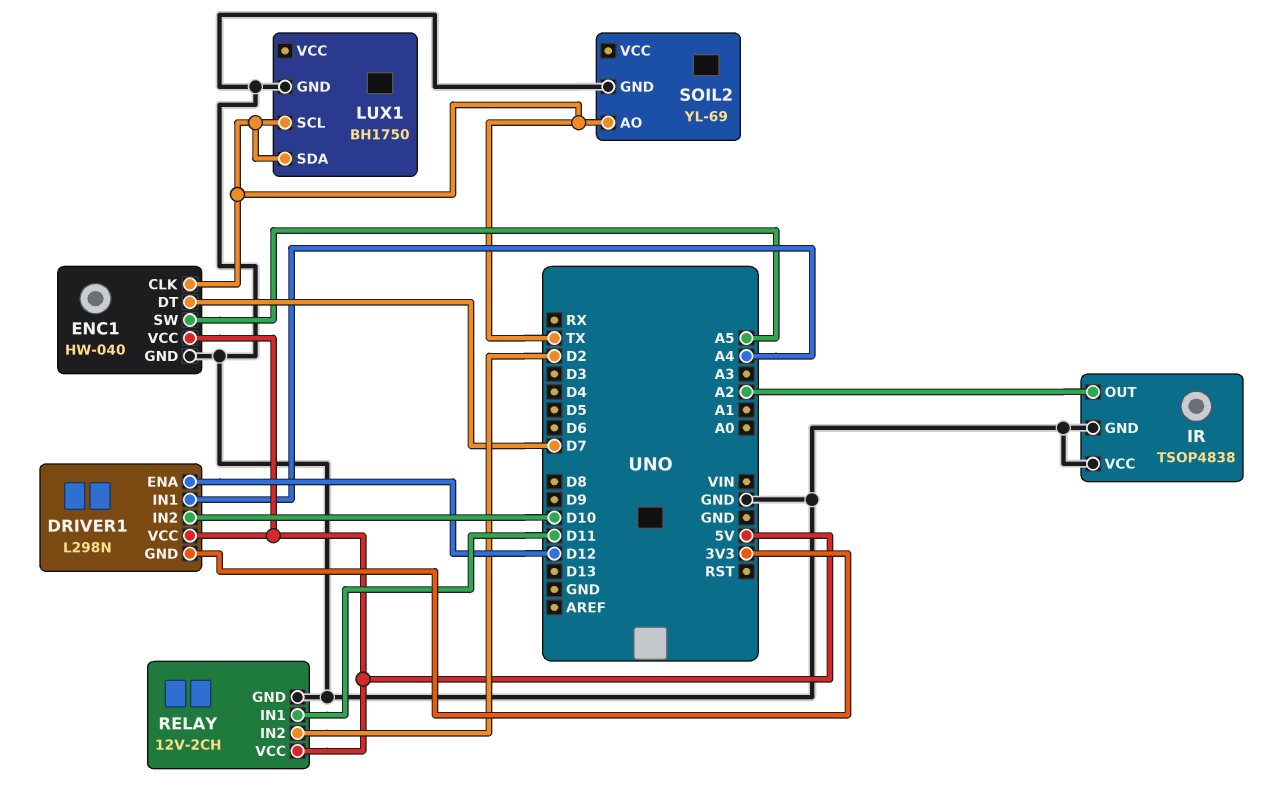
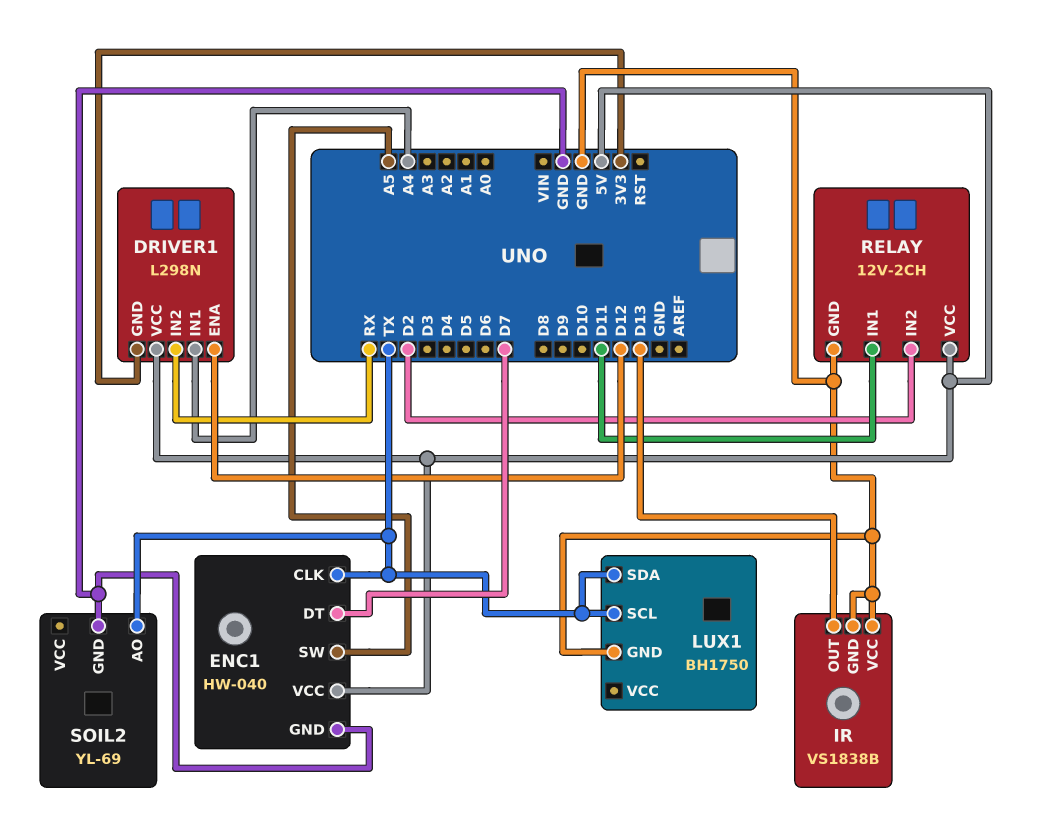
DRIVER1 pin IN2: D10 -> RX
IR: TSOP4838 -> VS1838B
IR pin OUT: A2 -> D13

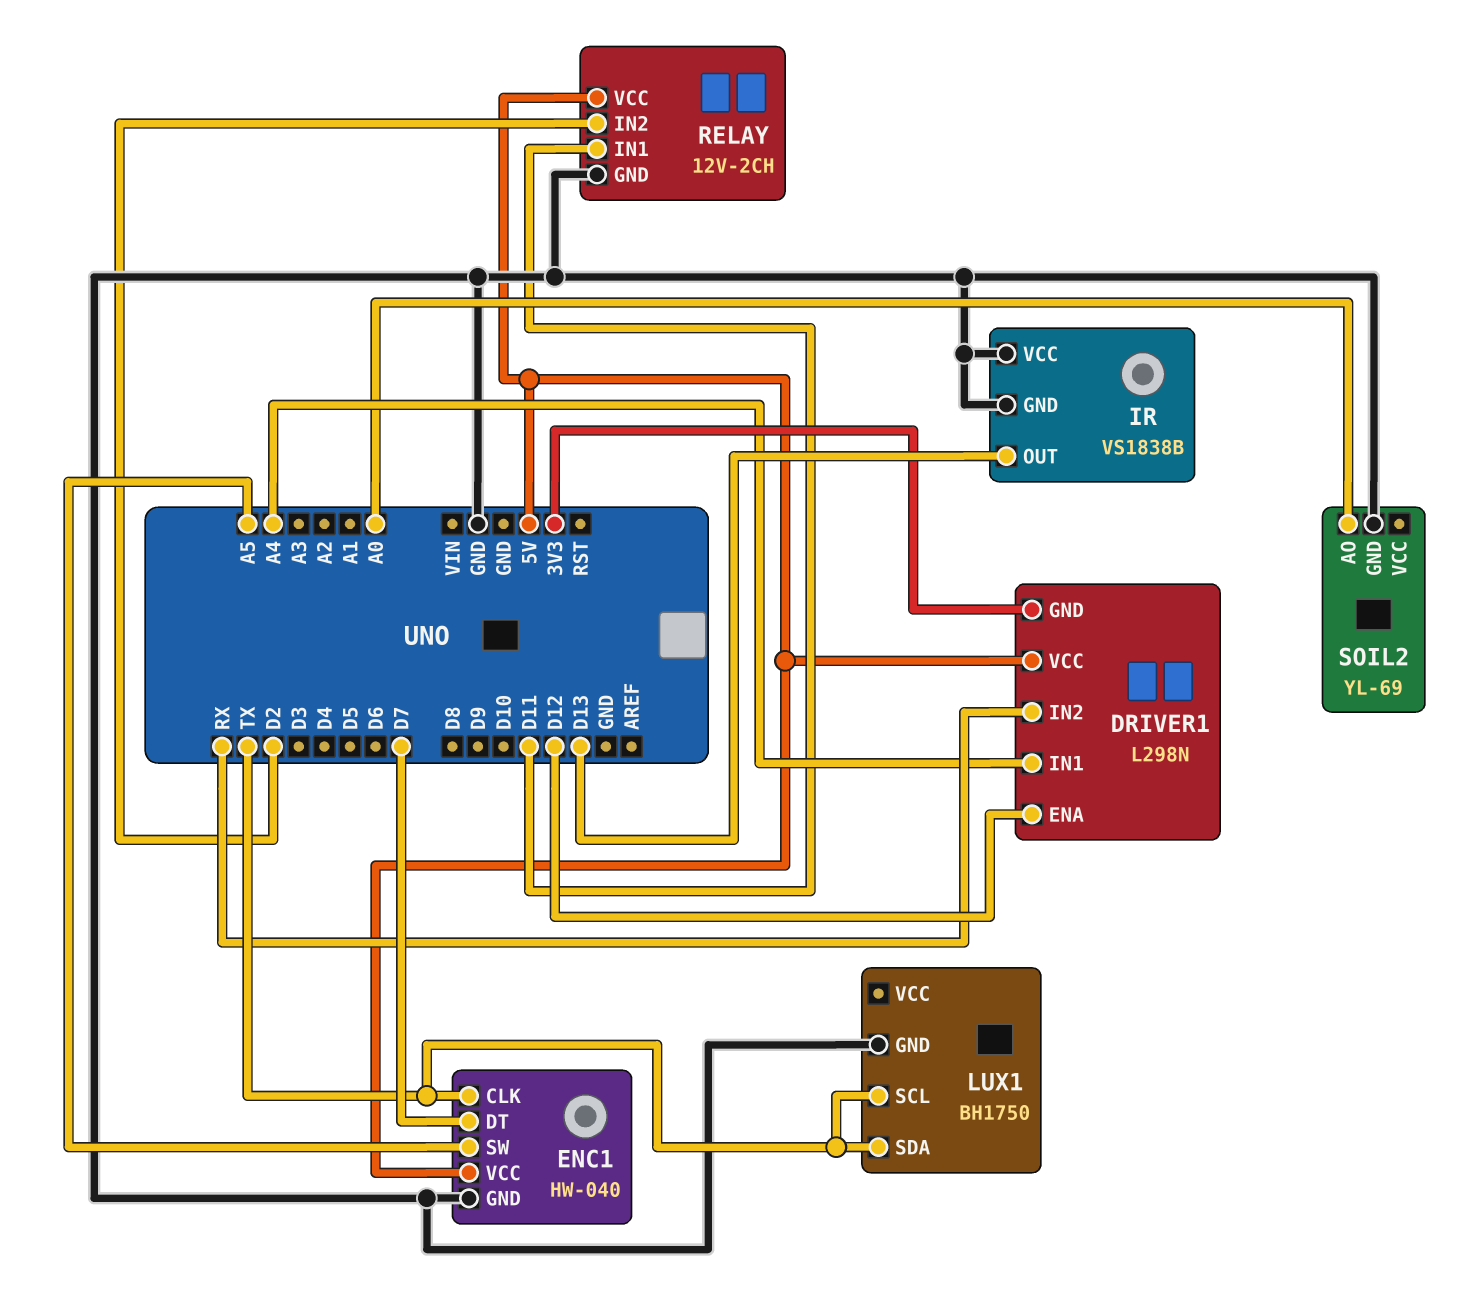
SOIL2 pin AO: TX -> A0

